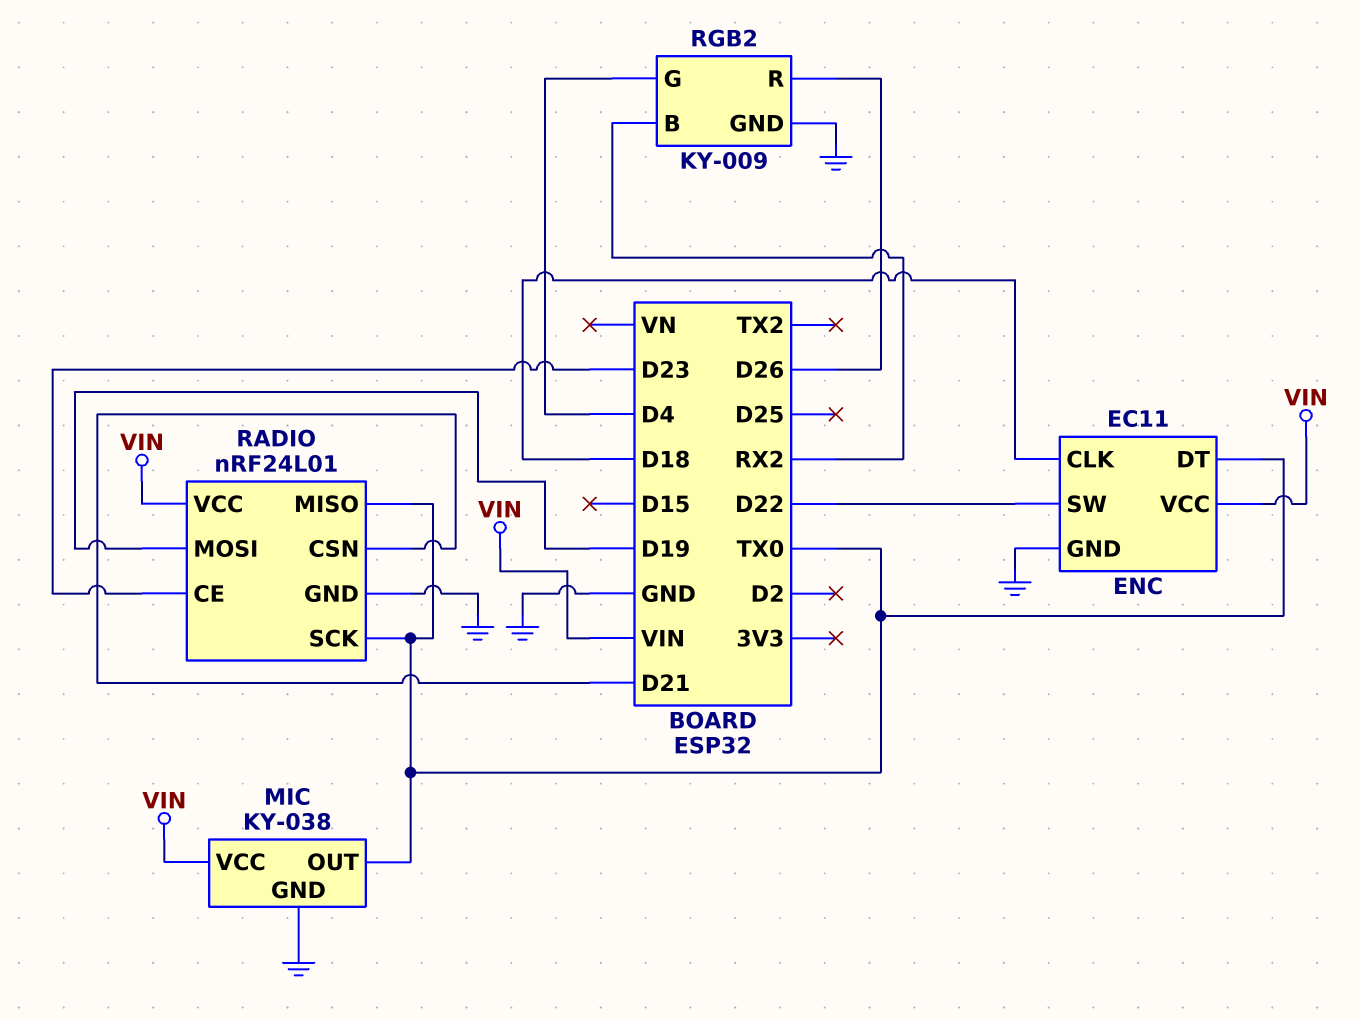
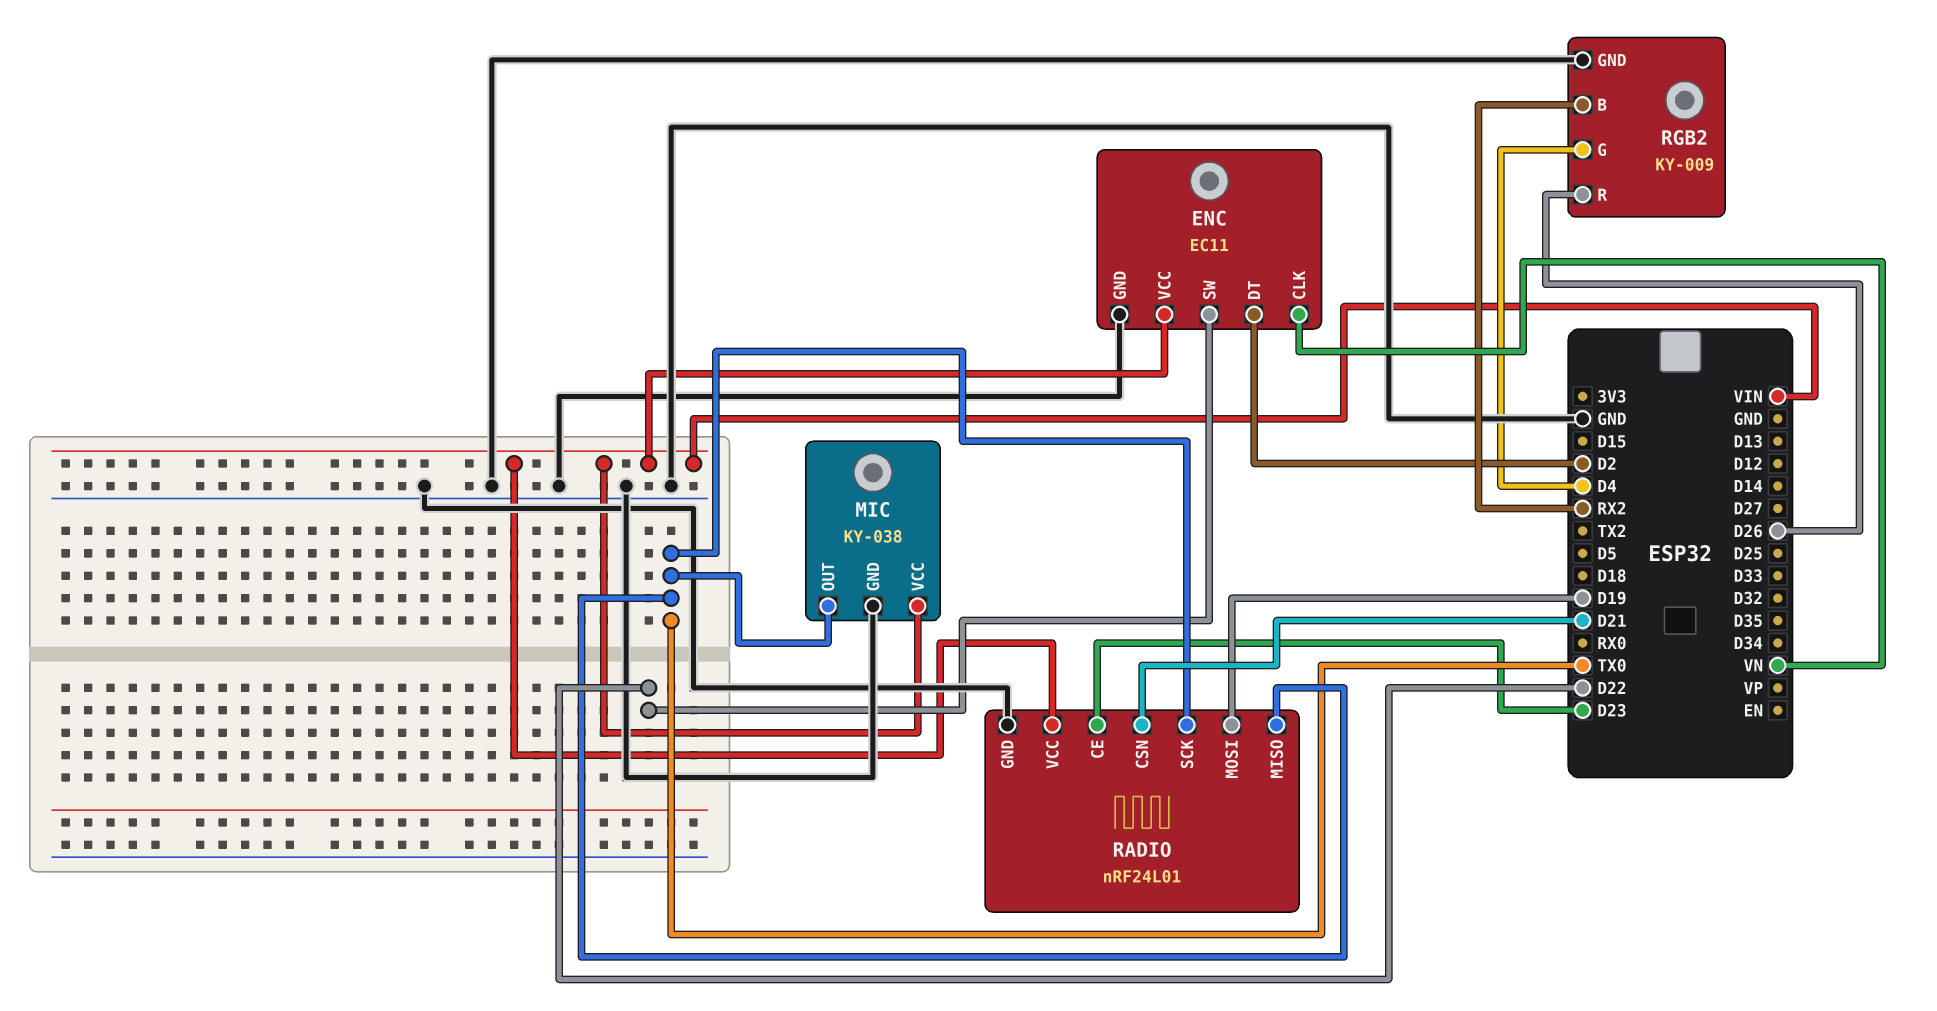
ENC pin CLK: D18 -> VN
ENC pin DT: TX0 -> D2

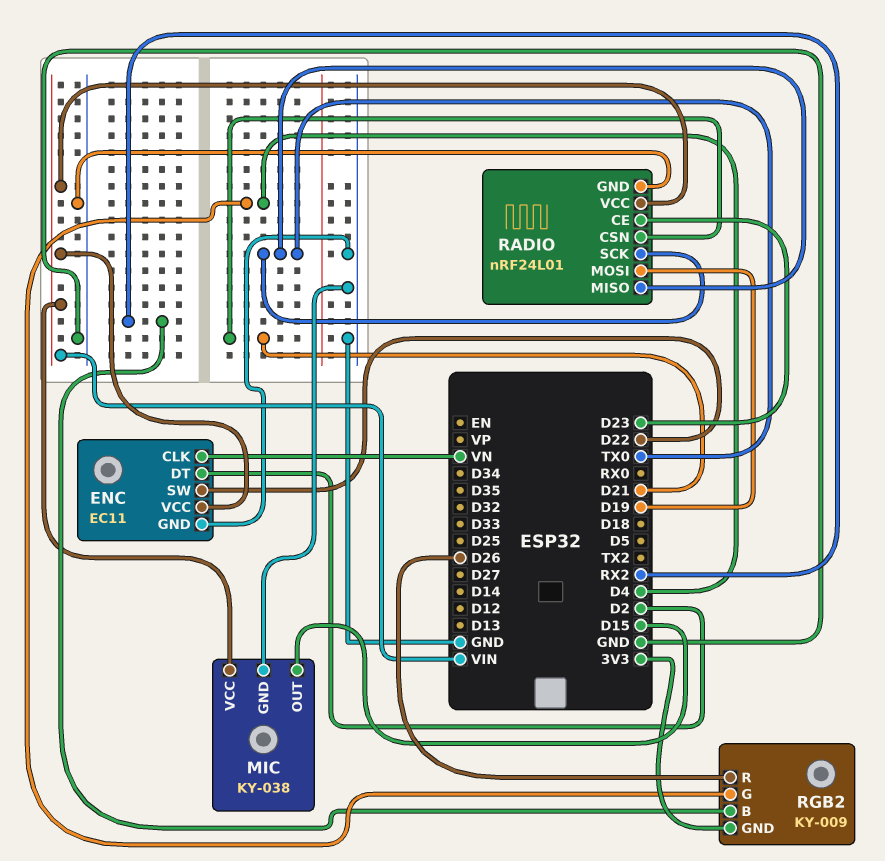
MIC pin OUT: TX0 -> D15
RGB2 pin GND: GND -> 3V3

